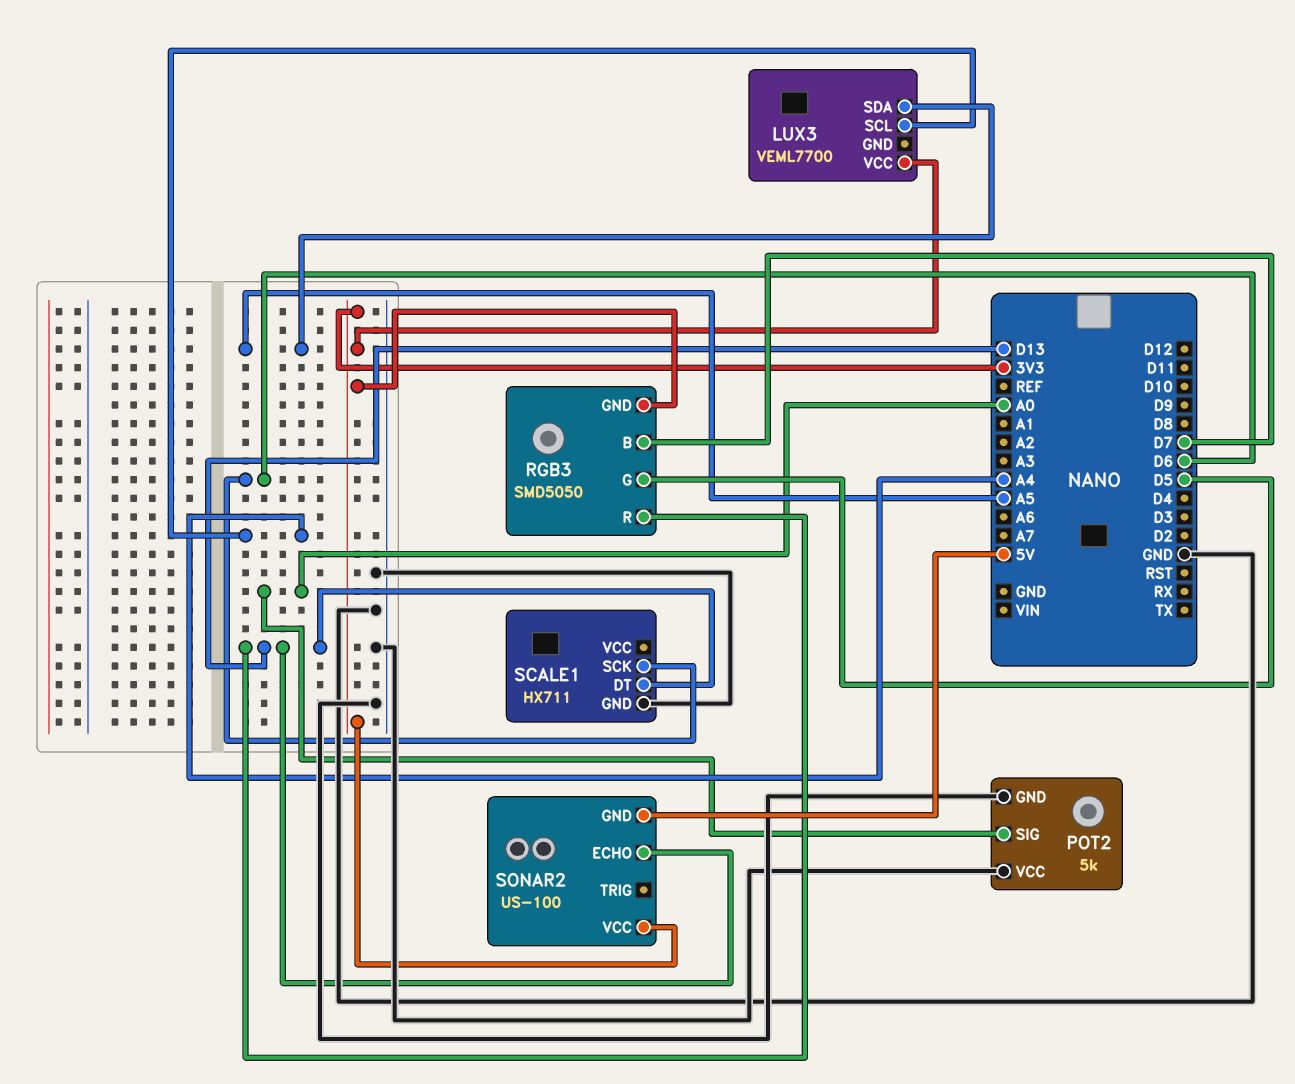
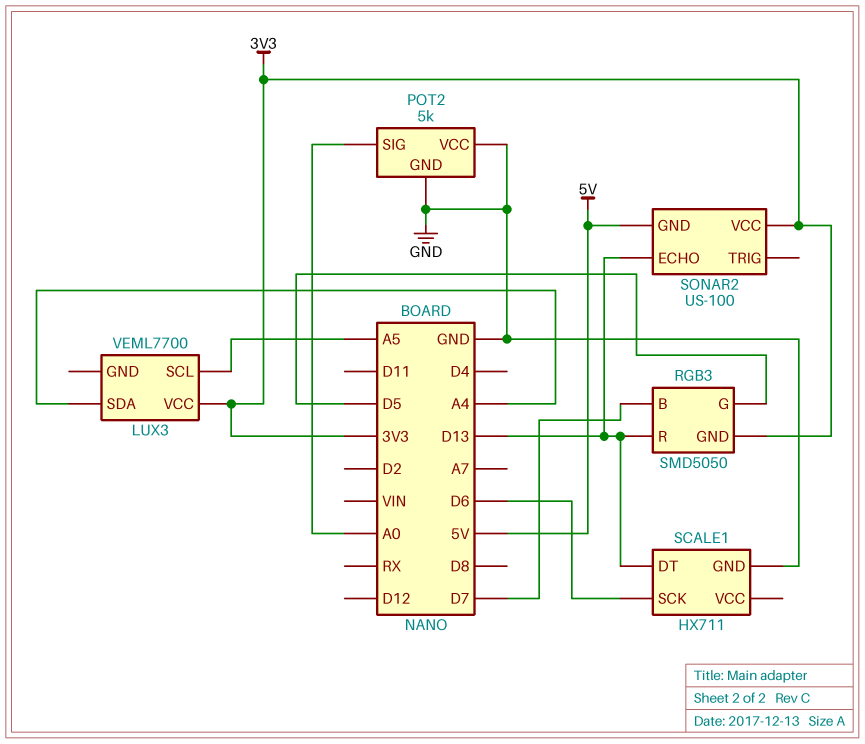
LUX3 pin SCL: A4 -> A5
LUX3 pin SDA: A5 -> A4

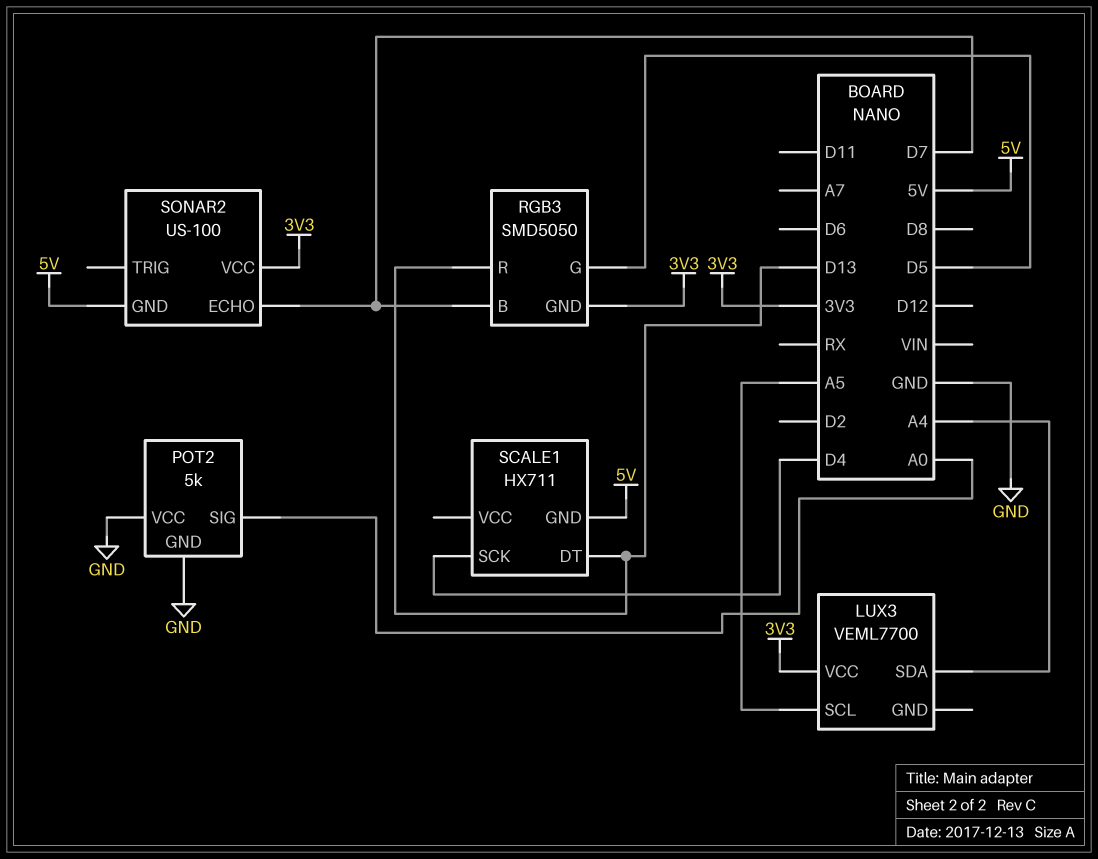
SCALE1 pin GND: GND -> 5V
SCALE1 pin SCK: D6 -> D4
SONAR2 pin ECHO: D13 -> D7

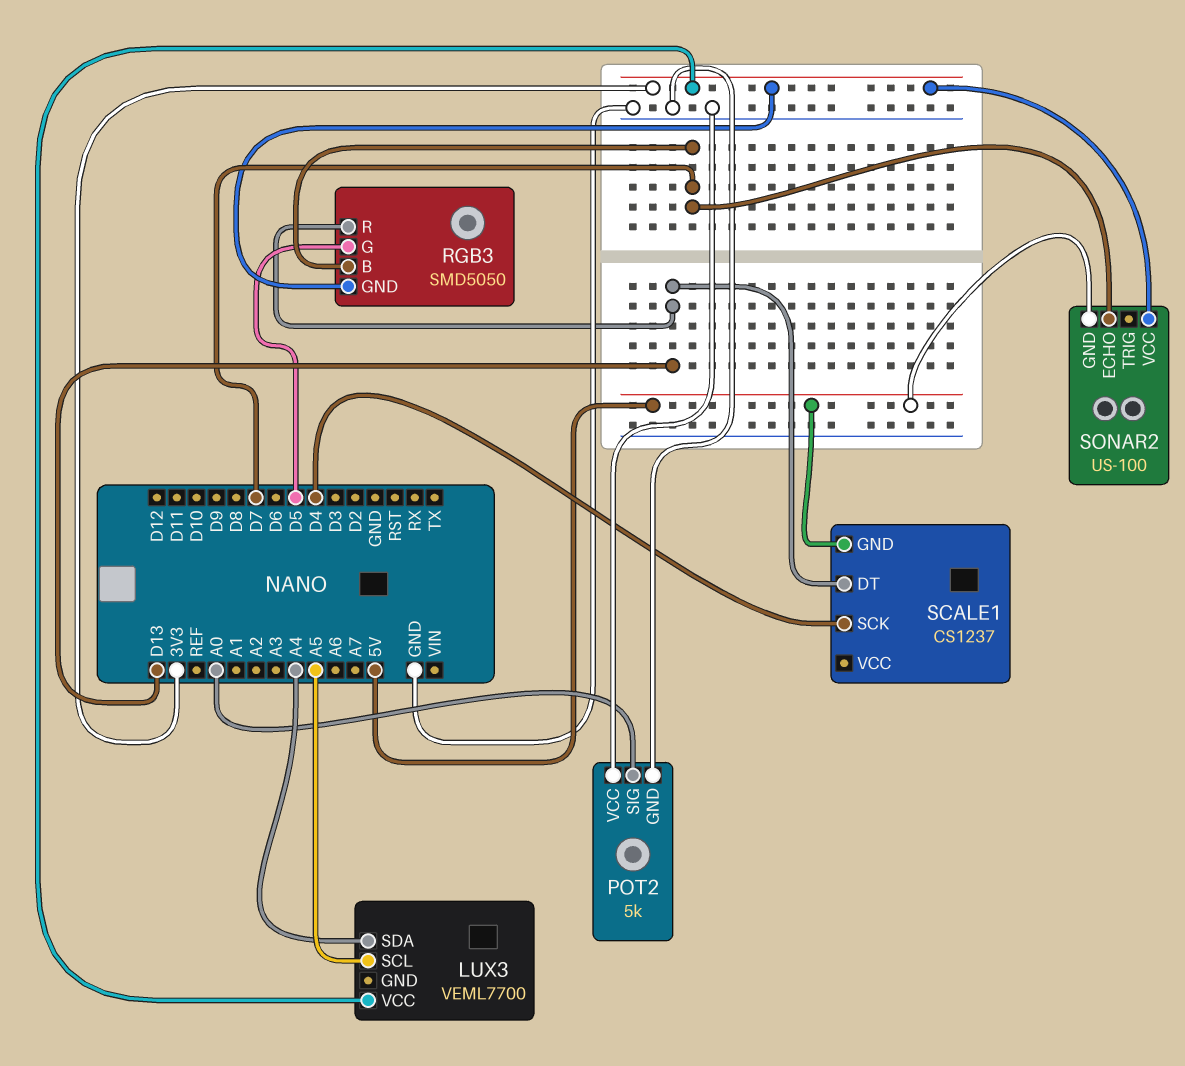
SCALE1: HX711 -> CS1237

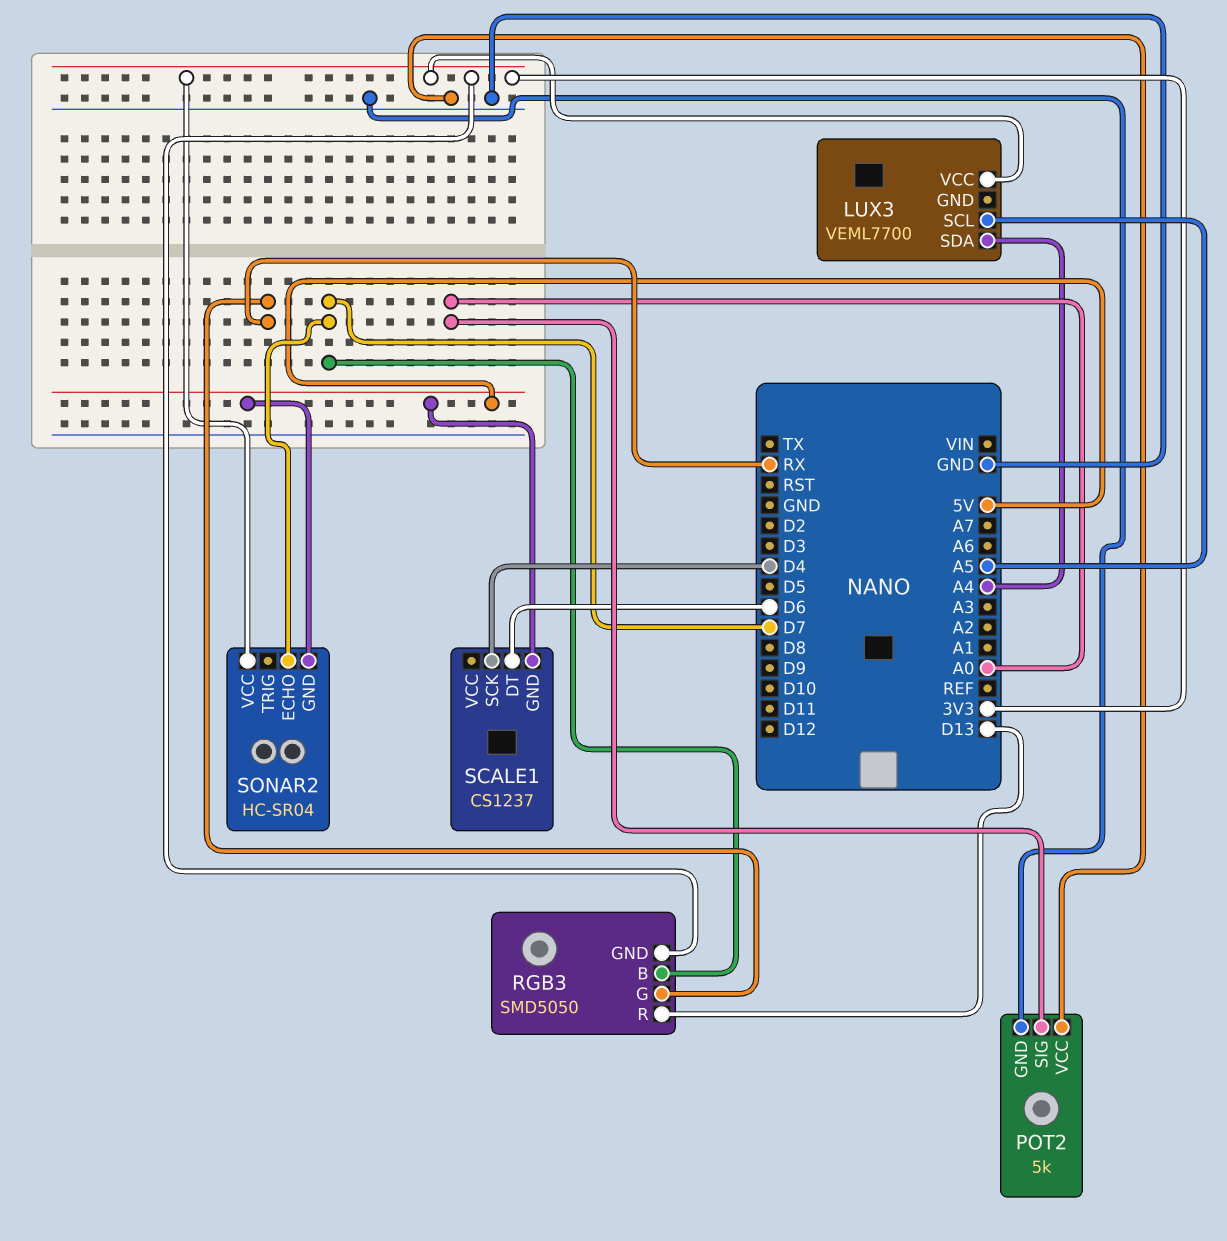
RGB3 pin G: D5 -> RX
SCALE1 pin DT: D13 -> D6
SONAR2: US-100 -> HC-SR04

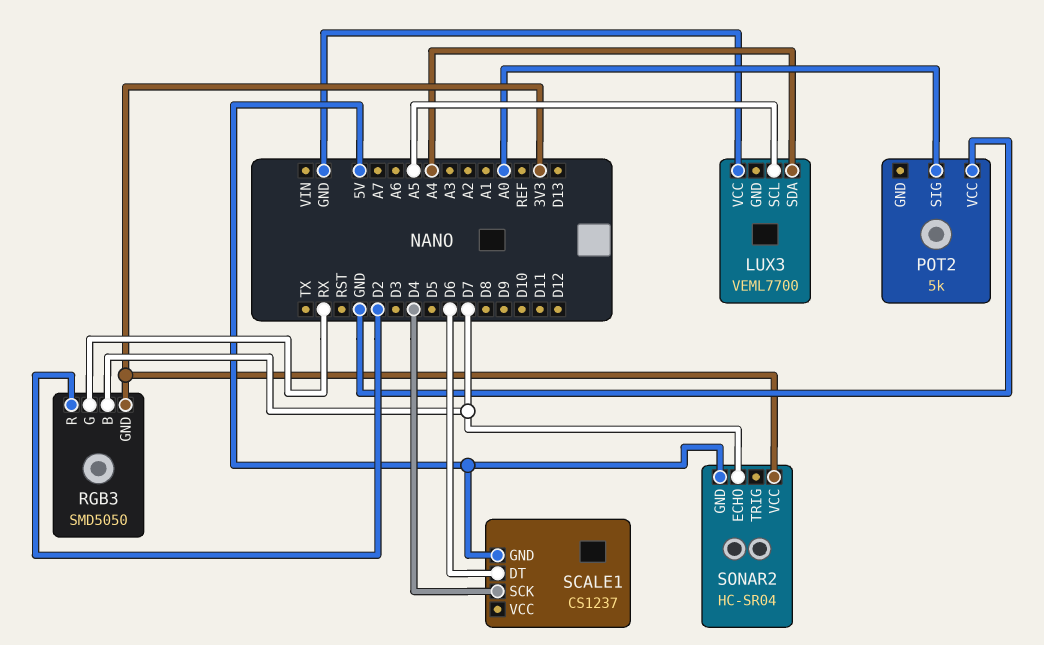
LUX3 pin VCC: 3V3 -> GND
POT2 pin GND: GND -> none
RGB3 pin R: D13 -> D2

